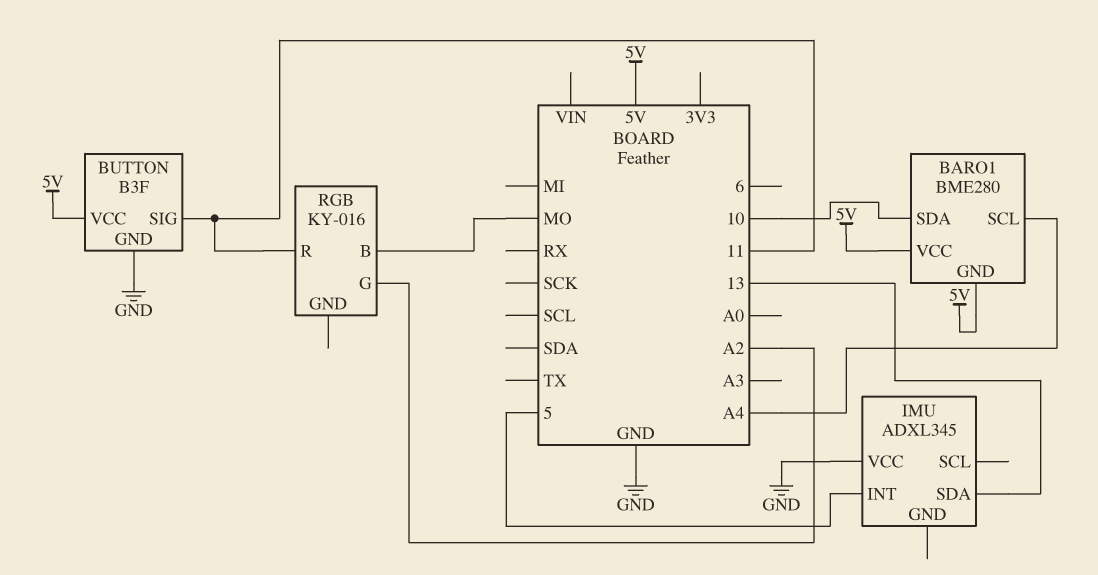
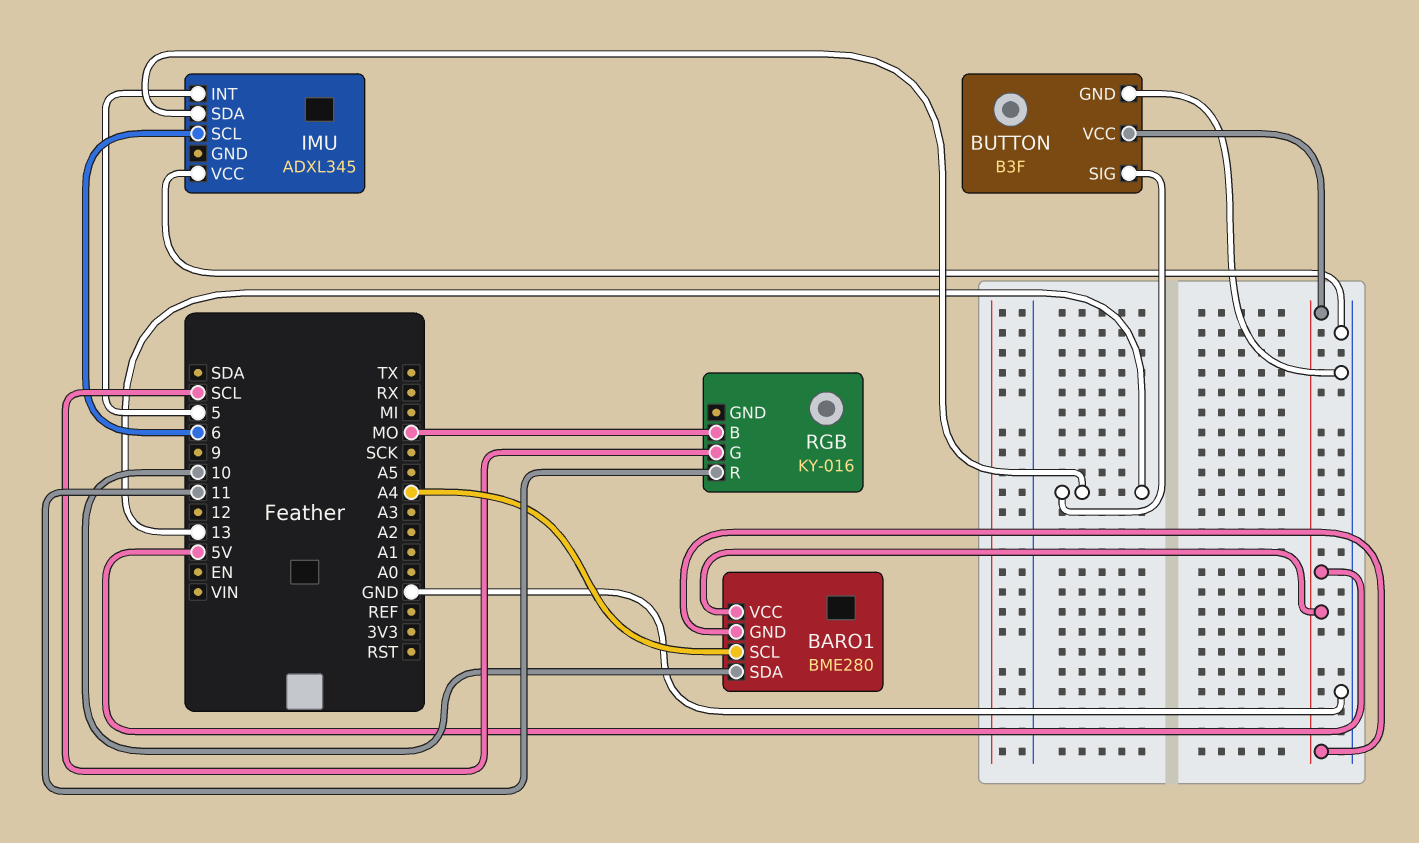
BUTTON pin SIG: 11 -> 13
IMU pin SCL: none -> 6
RGB pin G: A2 -> SCL

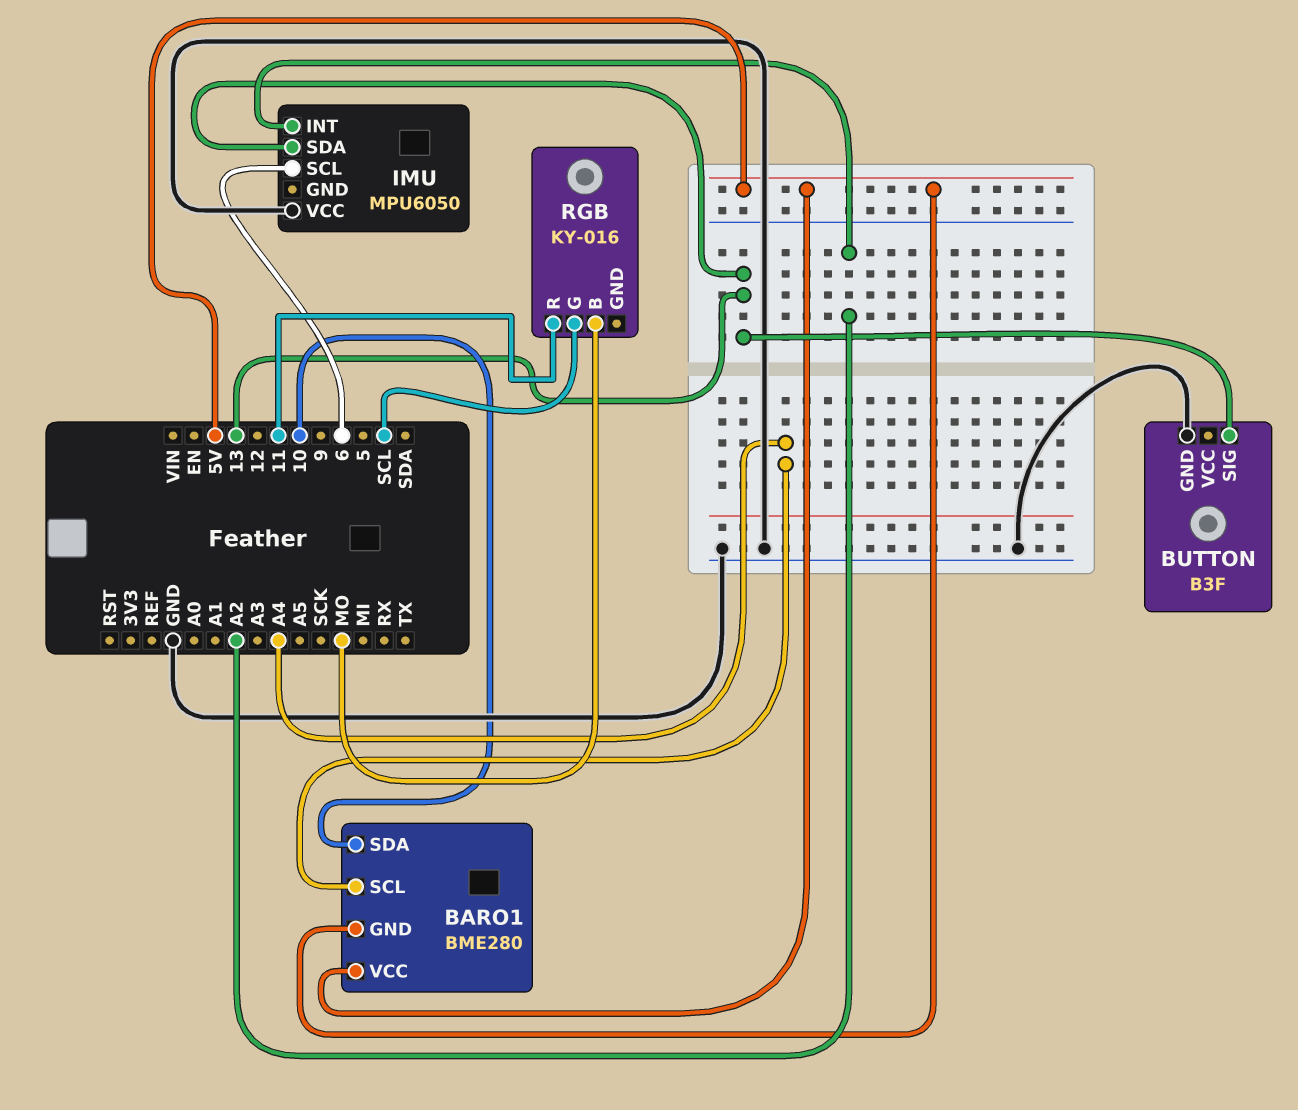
BUTTON pin VCC: 5V -> none
IMU: ADXL345 -> MPU6050
IMU pin INT: 5 -> A2

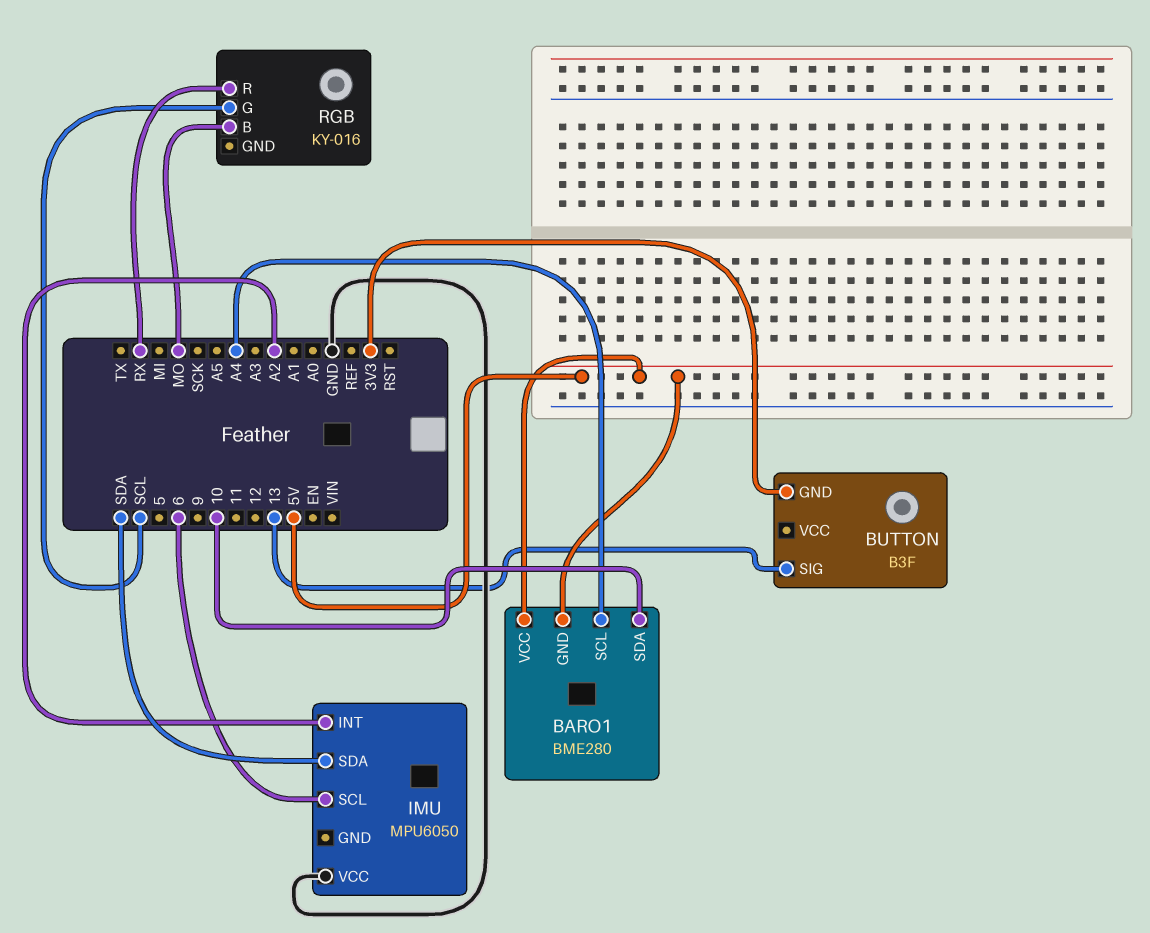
BUTTON pin GND: GND -> 3V3
IMU pin SDA: 13 -> SDA
RGB pin R: 11 -> RX

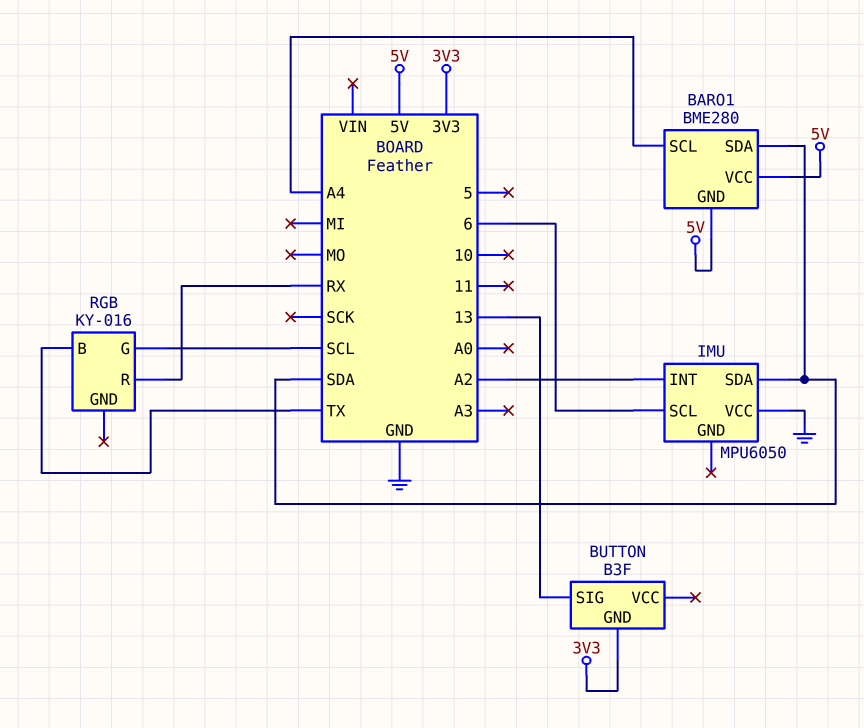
BARO1 pin SDA: 10 -> SDA
RGB pin B: MO -> TX

